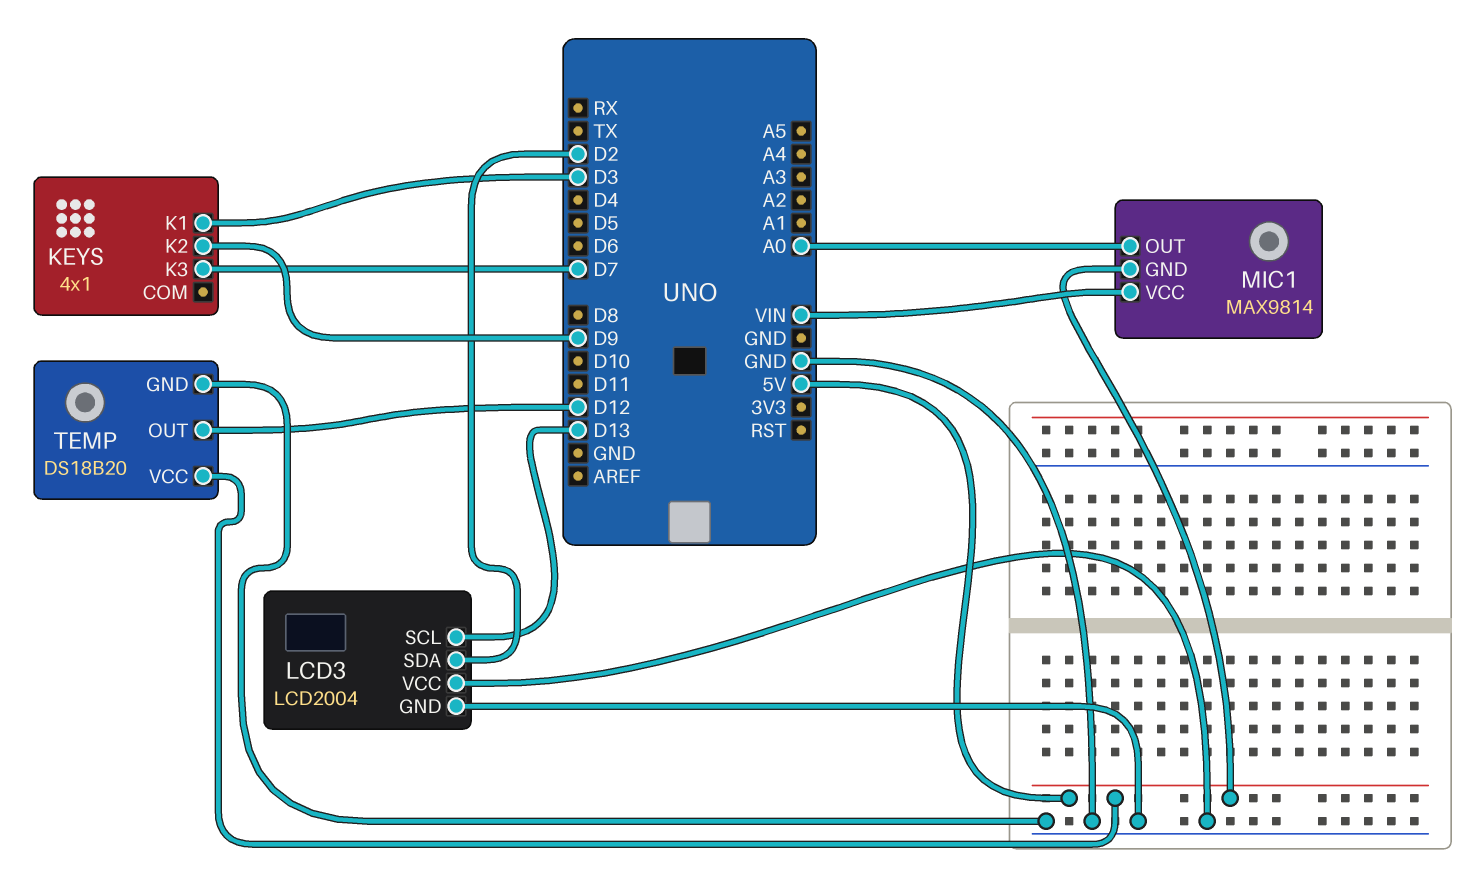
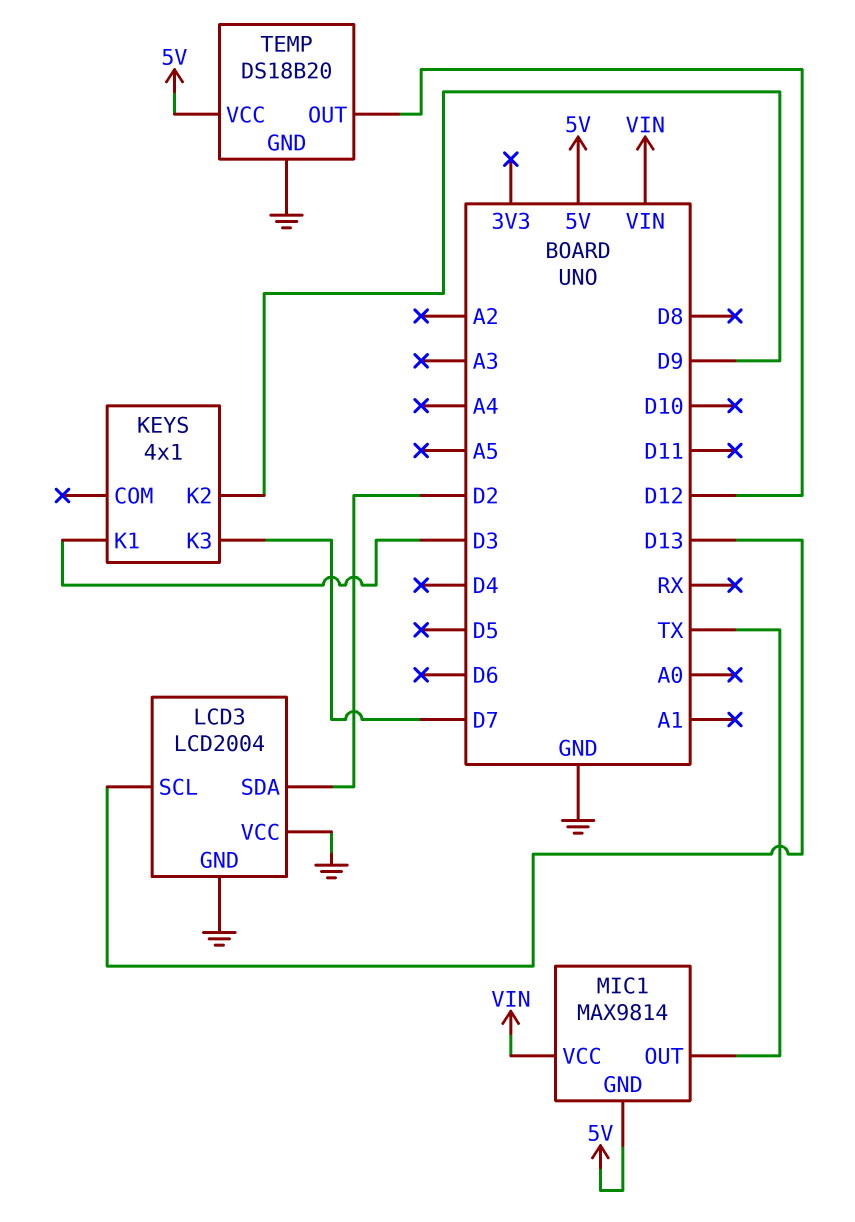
MIC1 pin OUT: A0 -> TX

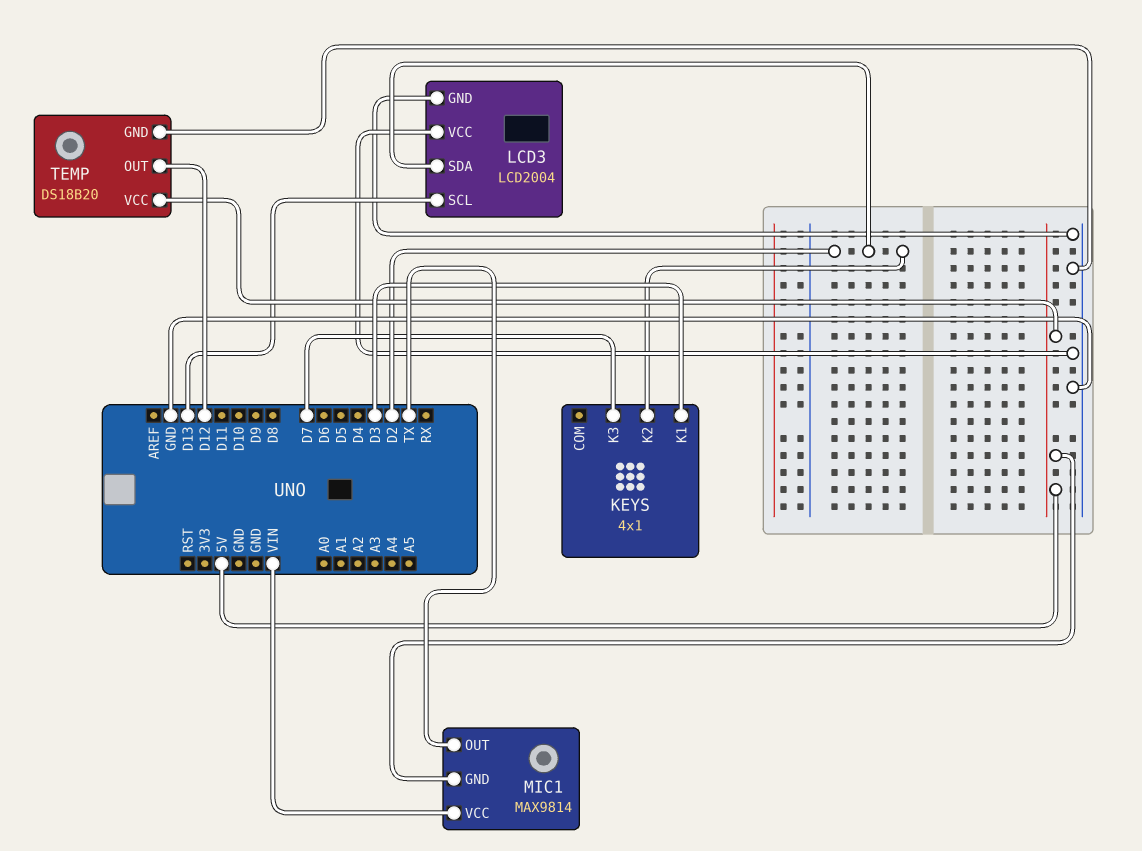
KEYS pin K2: D9 -> D2

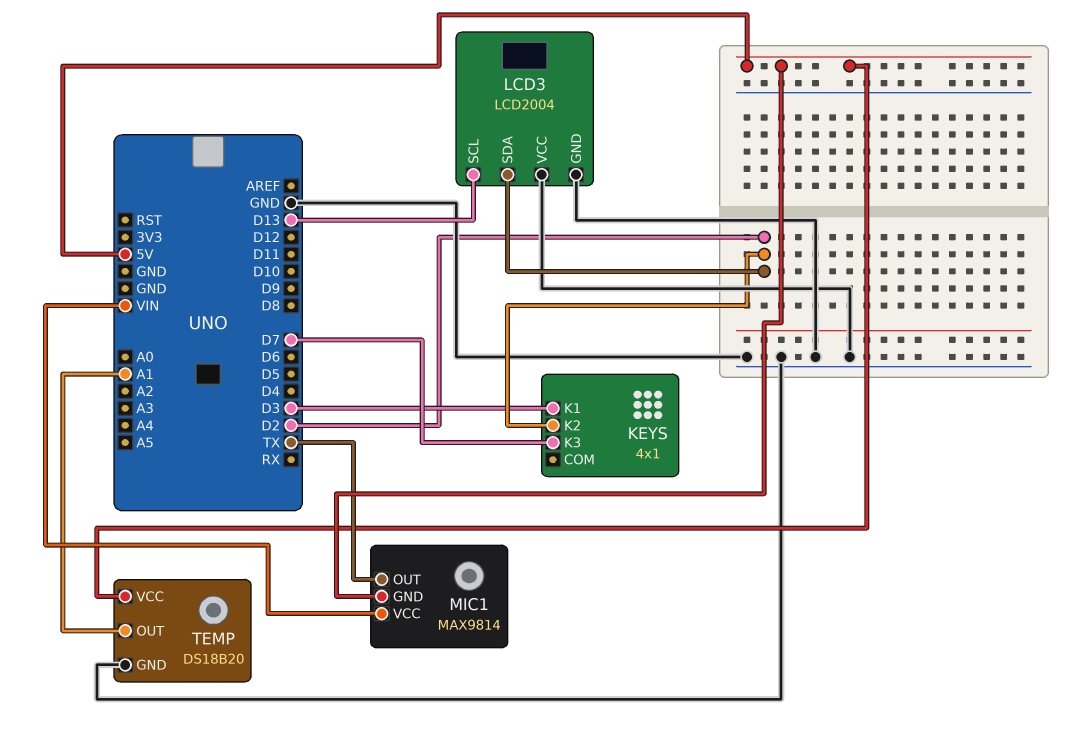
TEMP pin OUT: D12 -> A1

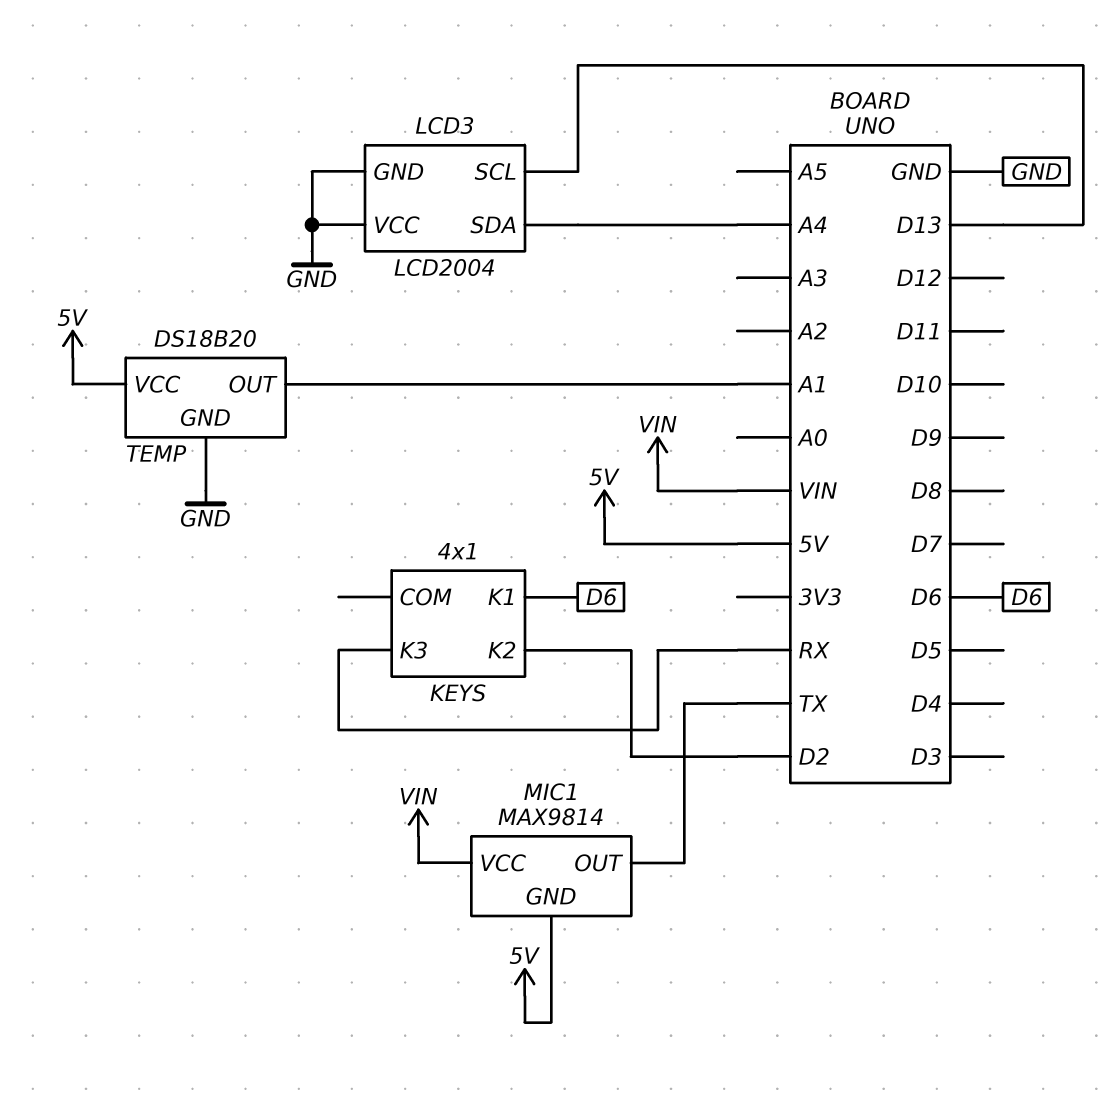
KEYS pin K1: D3 -> D6
KEYS pin K3: D7 -> RX
LCD3 pin SDA: D2 -> A4

